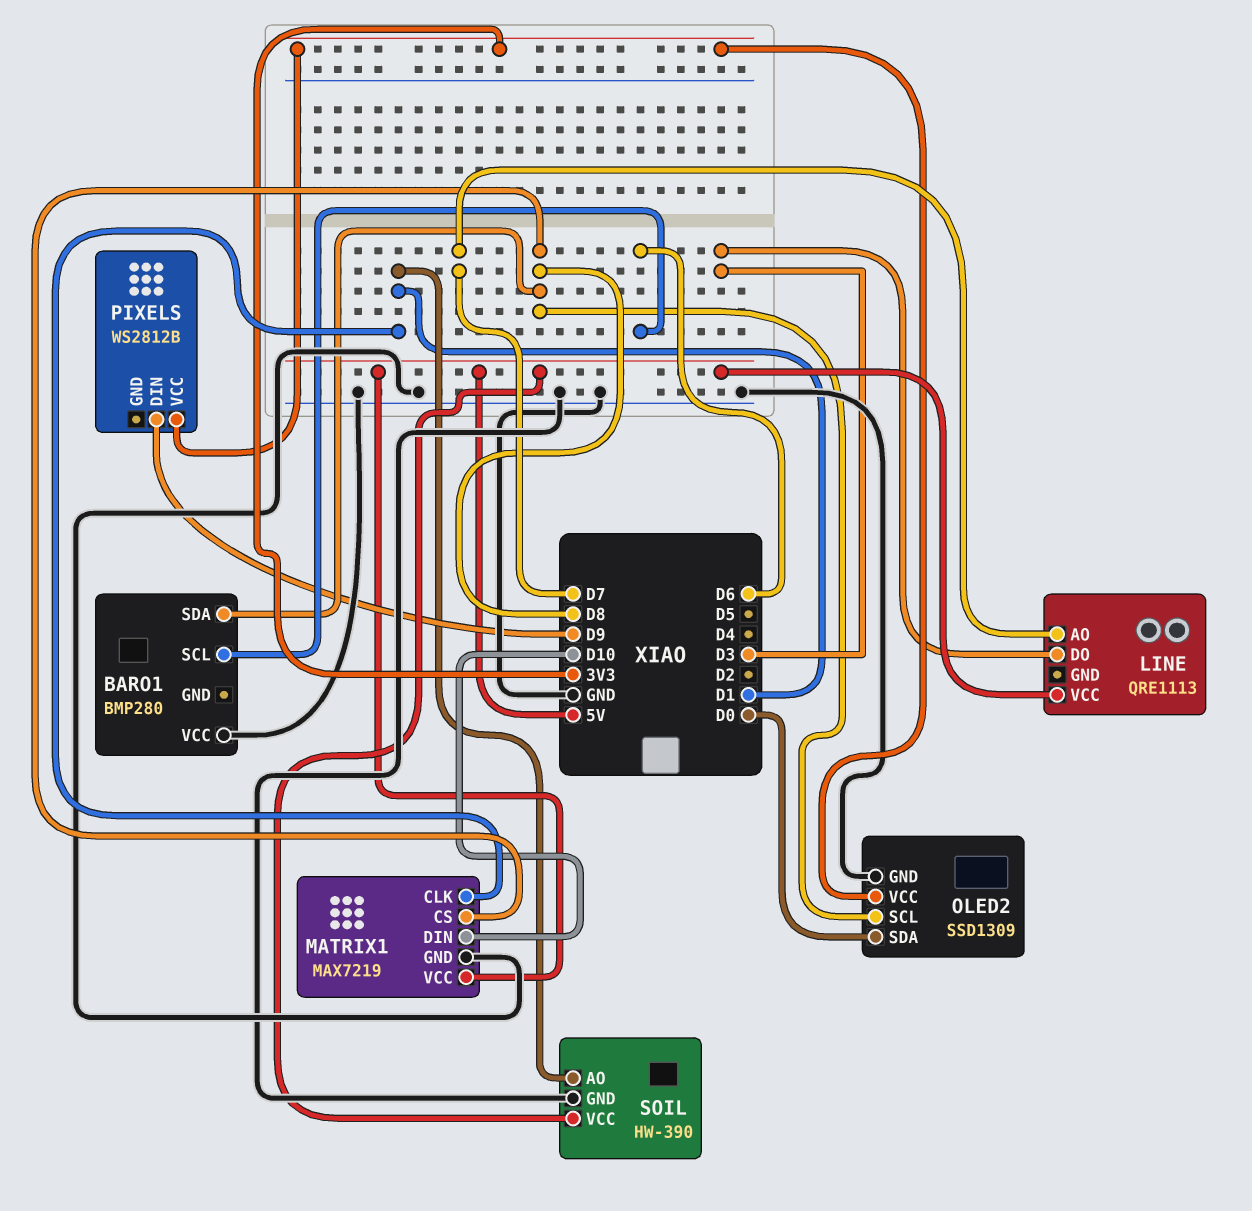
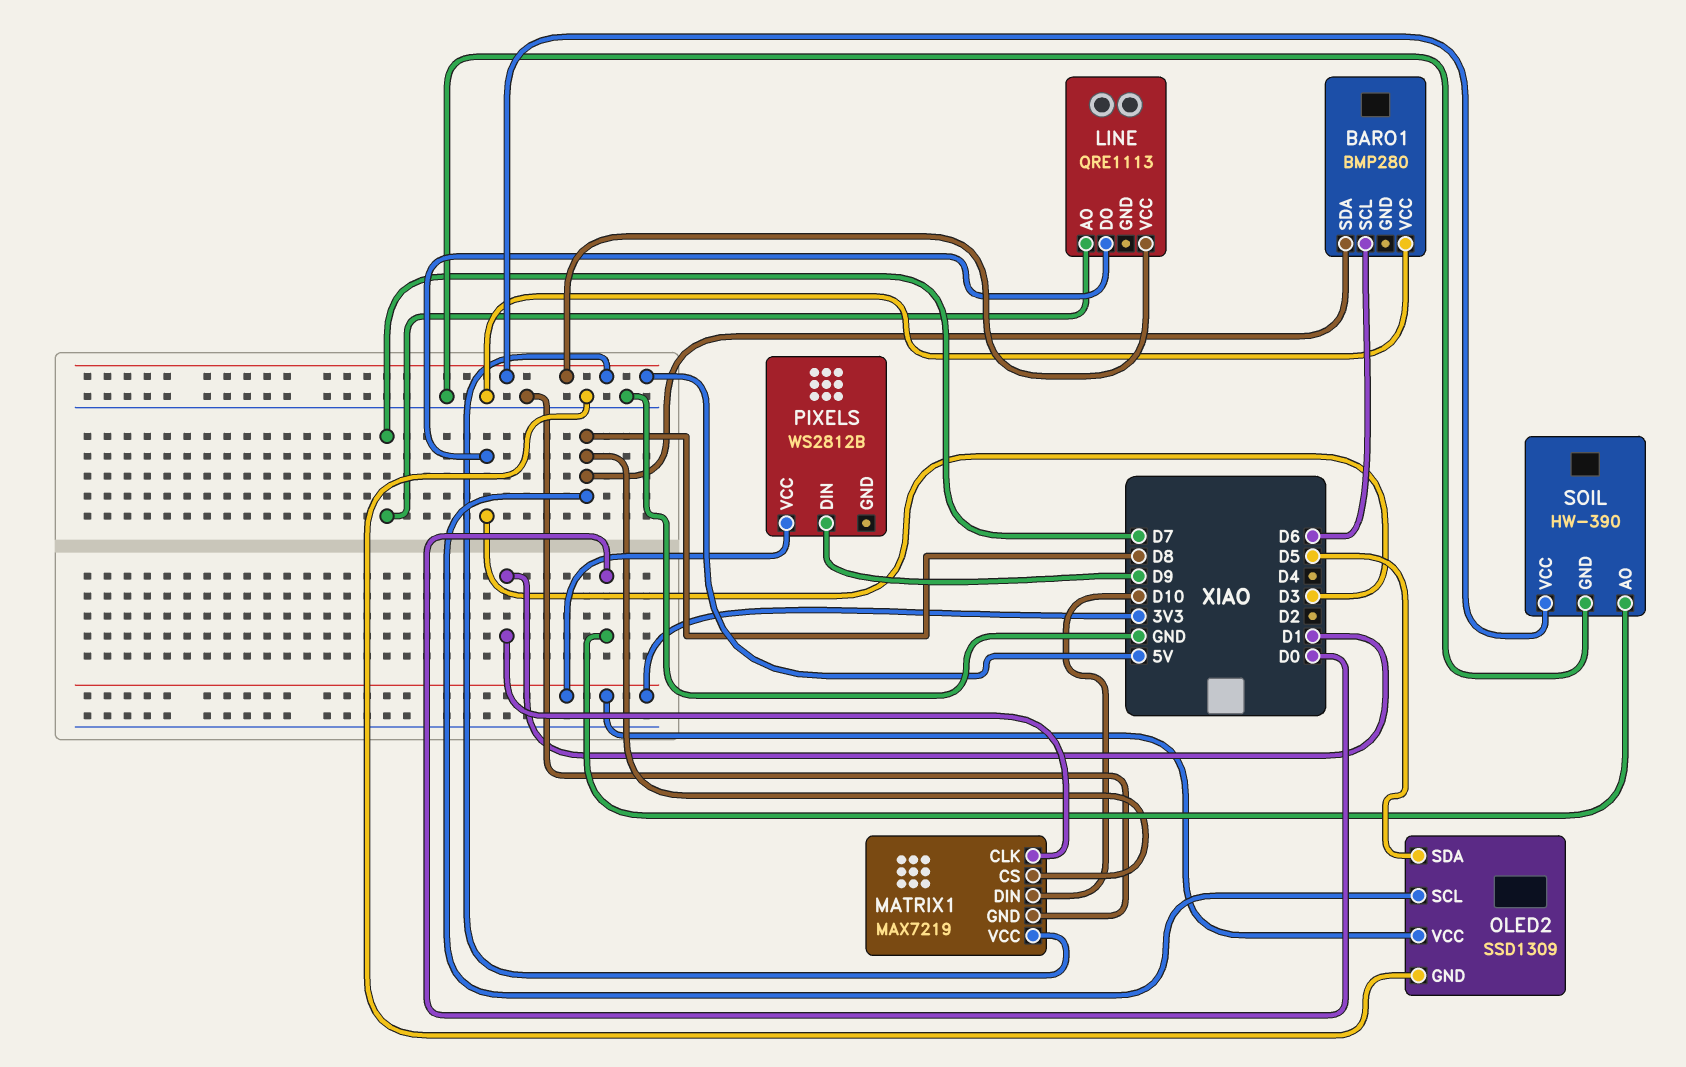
OLED2 pin SDA: D0 -> D5
SOIL pin AO: D1 -> D0

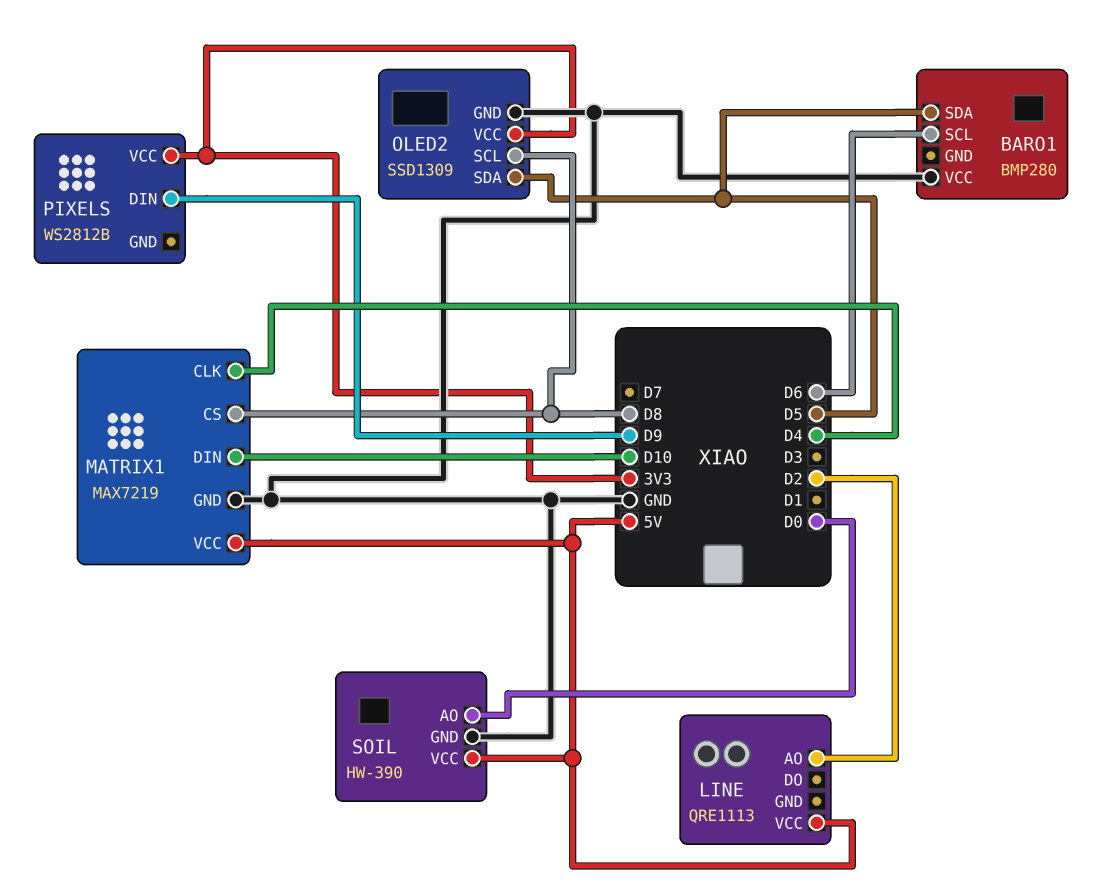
BARO1 pin SDA: D8 -> D5
LINE pin AO: D7 -> D2
LINE pin DO: D3 -> none
MATRIX1 pin CLK: D1 -> D4

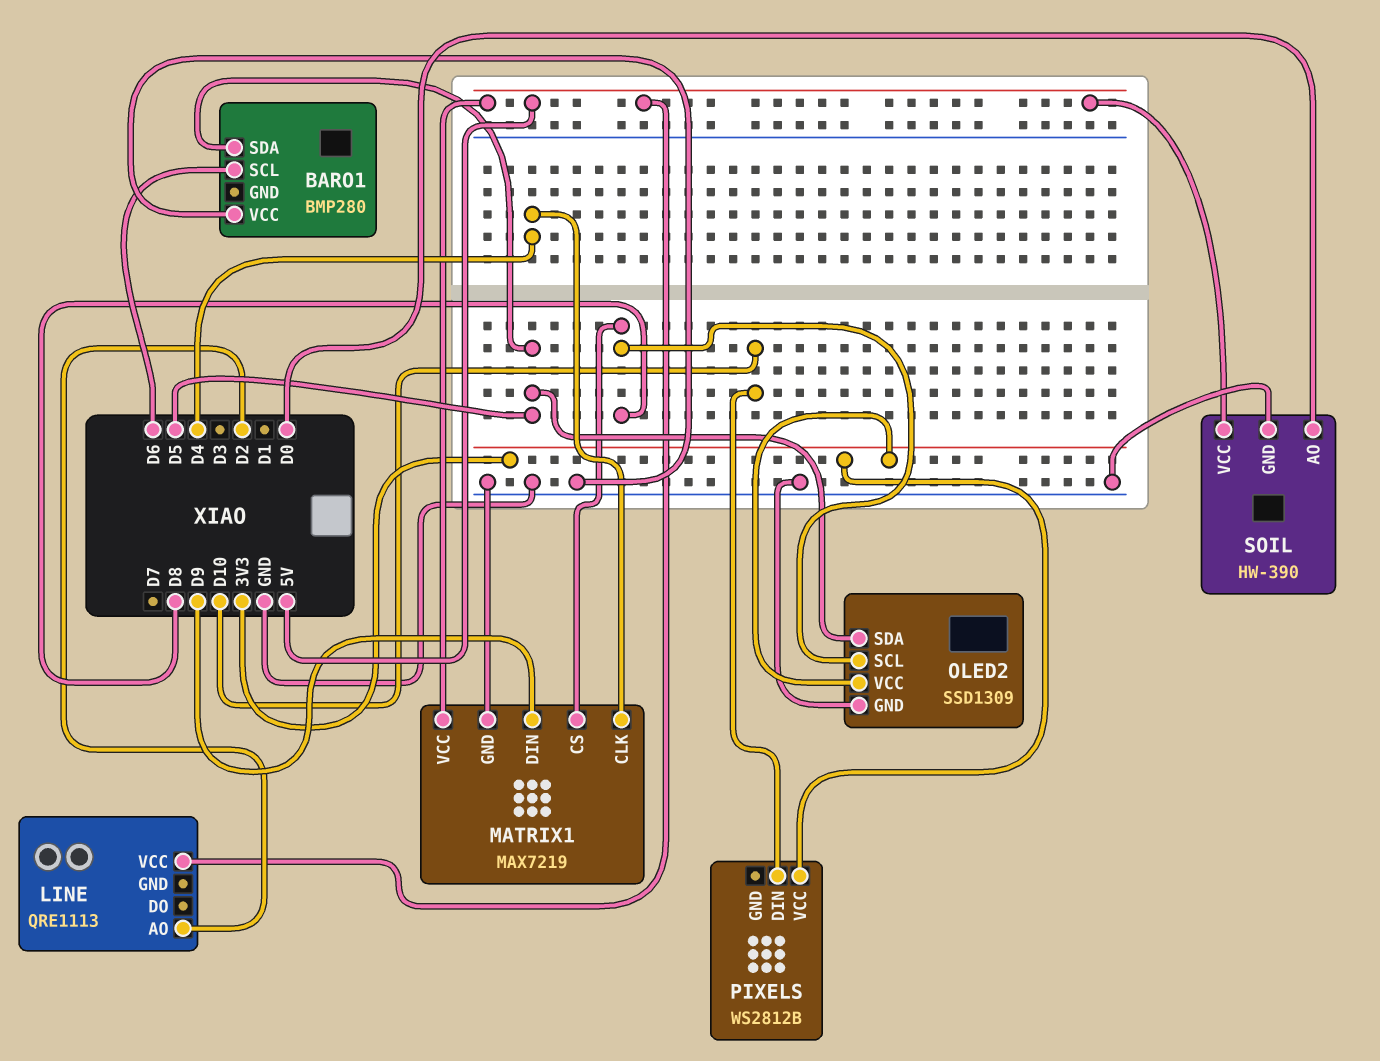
MATRIX1 pin DIN: D10 -> D9
PIXELS pin DIN: D9 -> D10

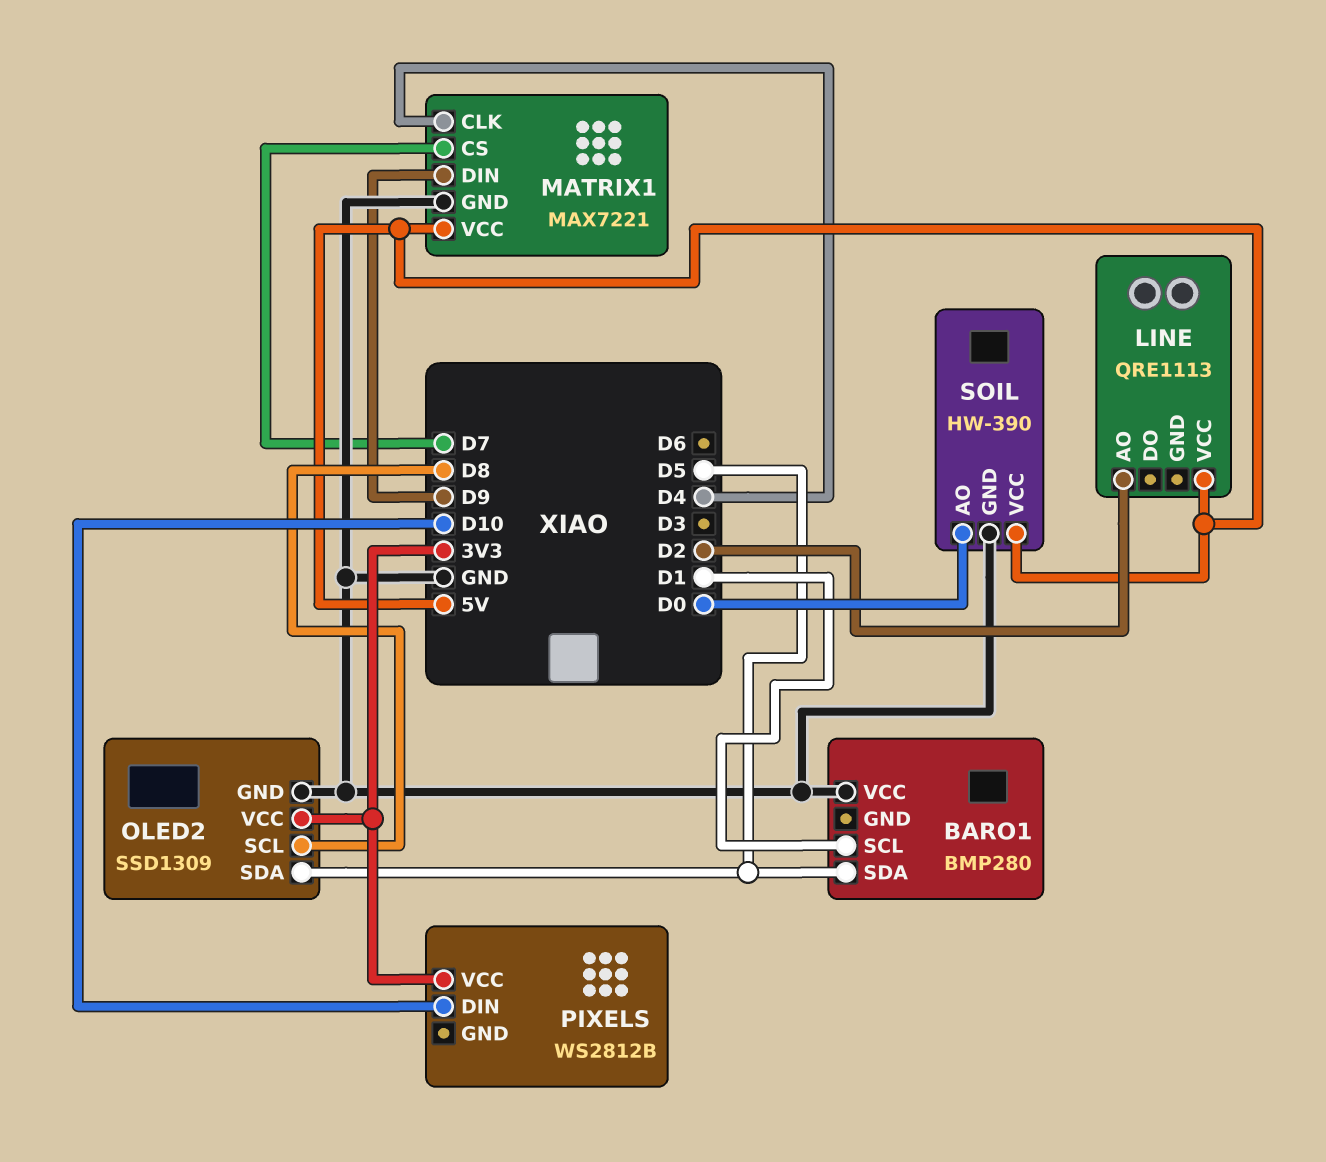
BARO1 pin SCL: D6 -> D1
MATRIX1: MAX7219 -> MAX7221
MATRIX1 pin CS: D8 -> D7

